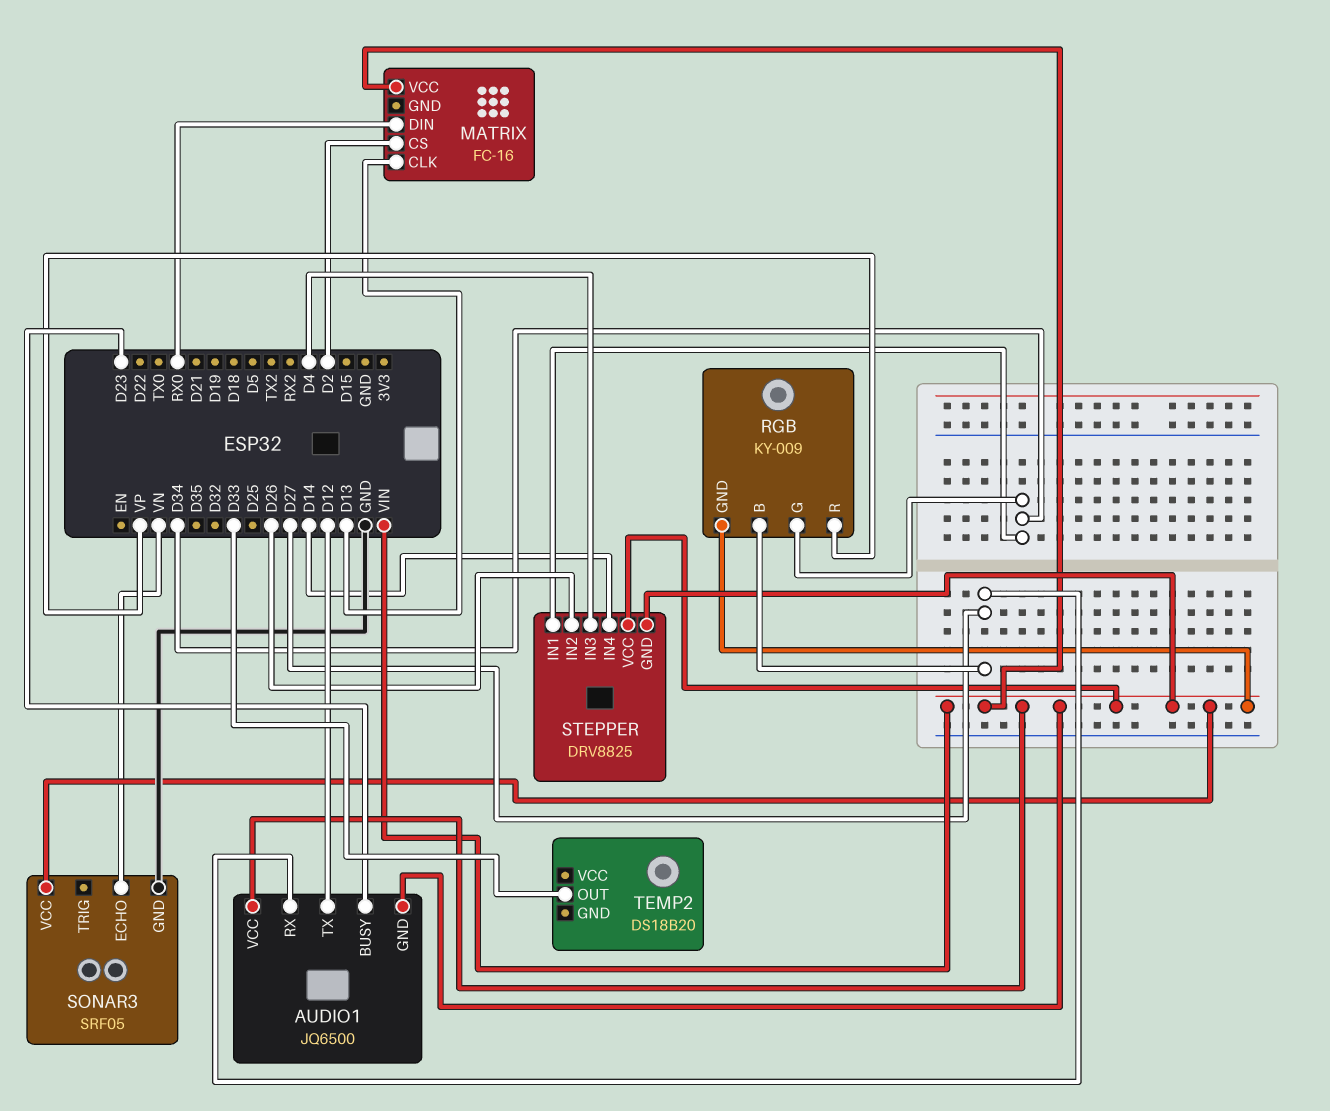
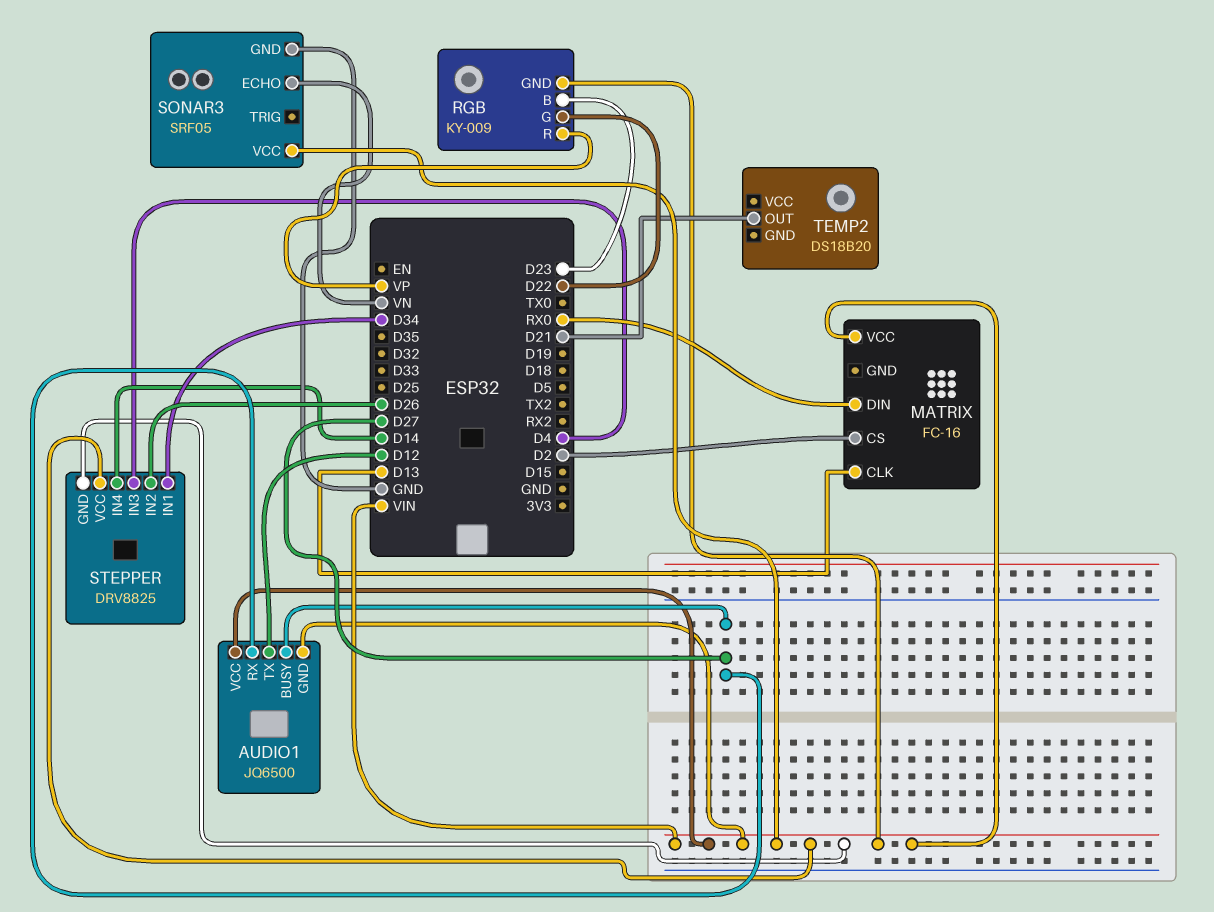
AUDIO1 pin BUSY: D23 -> D27
RGB pin B: D27 -> D23
RGB pin G: D34 -> D22
TEMP2 pin OUT: D33 -> D21

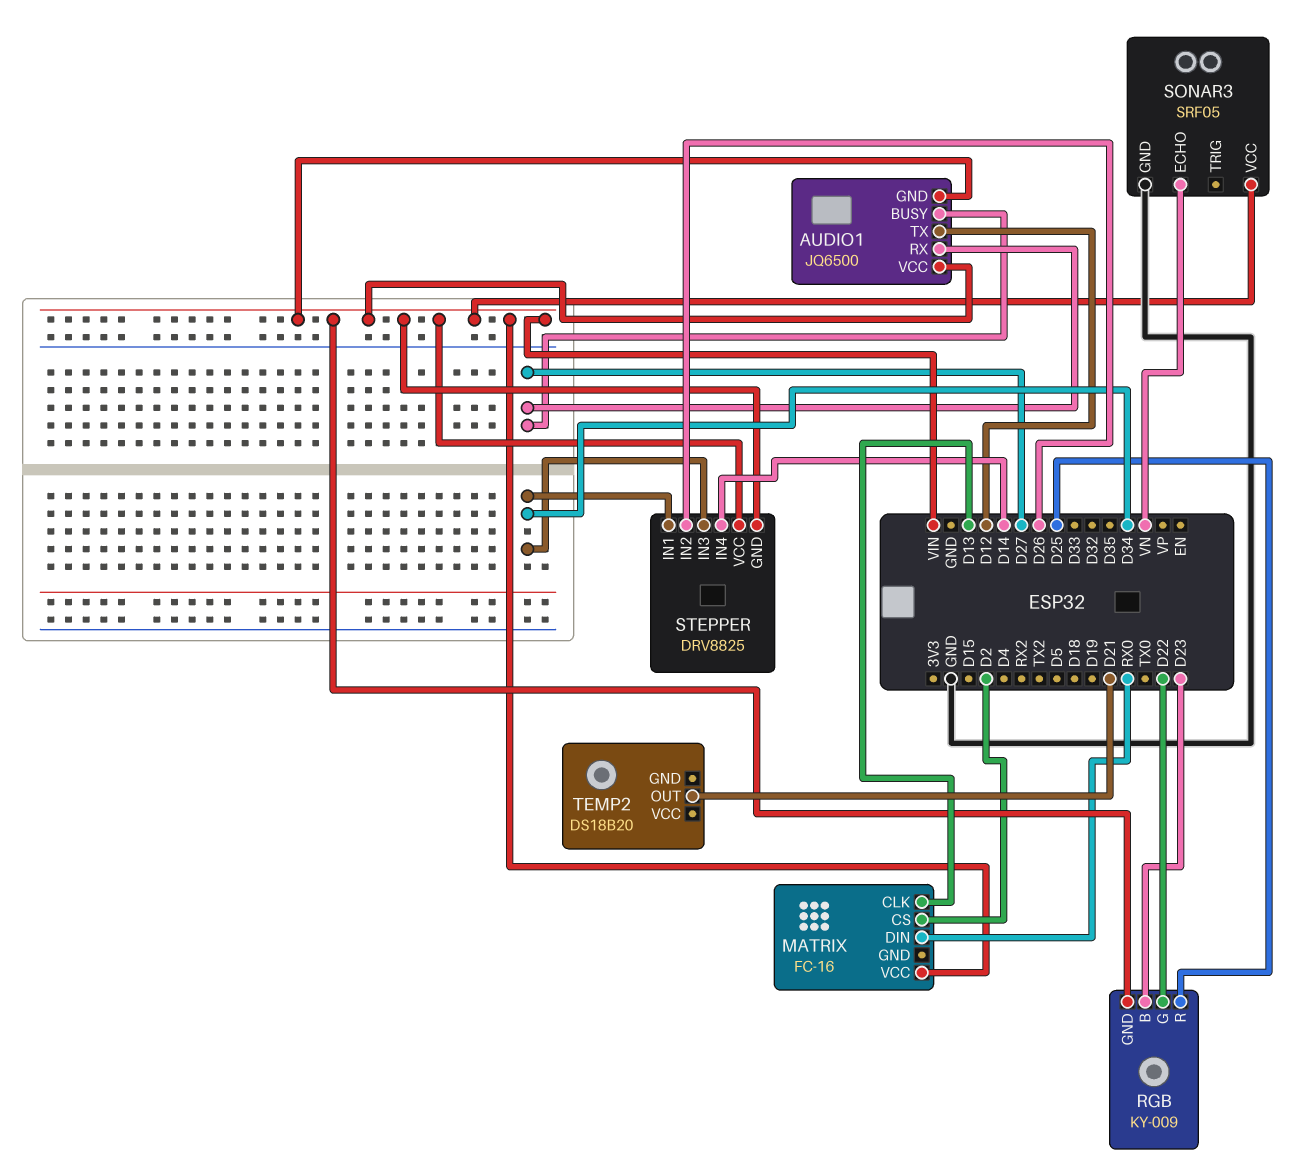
RGB pin R: VP -> D25
STEPPER pin IN3: D4 -> D34

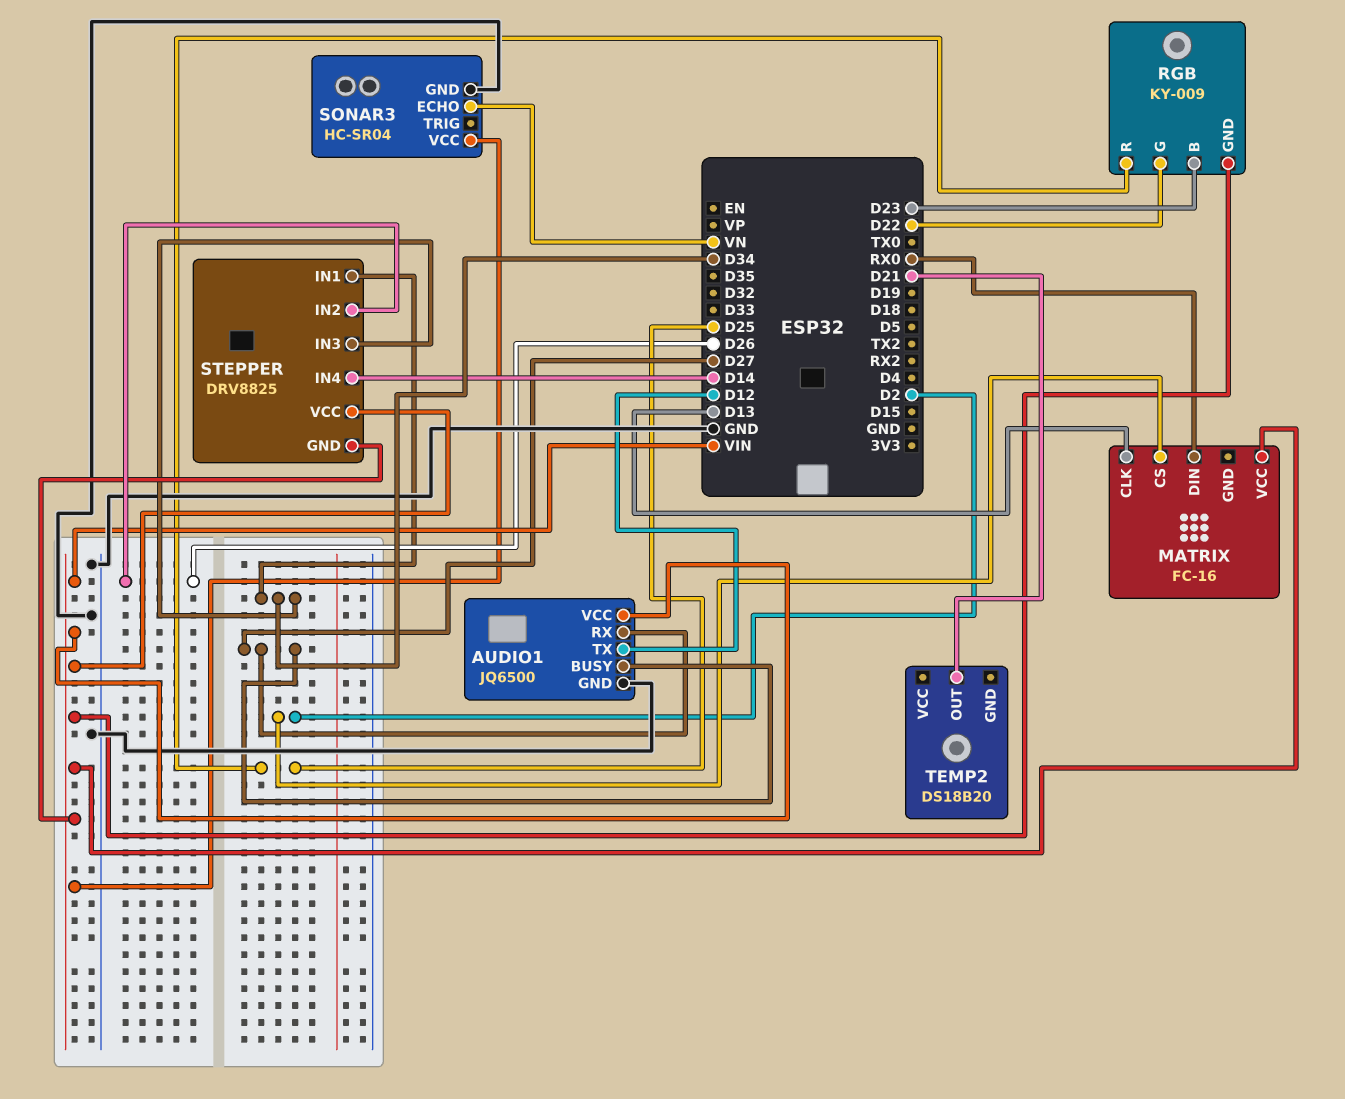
AUDIO1 pin GND: VIN -> GND
SONAR3: SRF05 -> HC-SR04

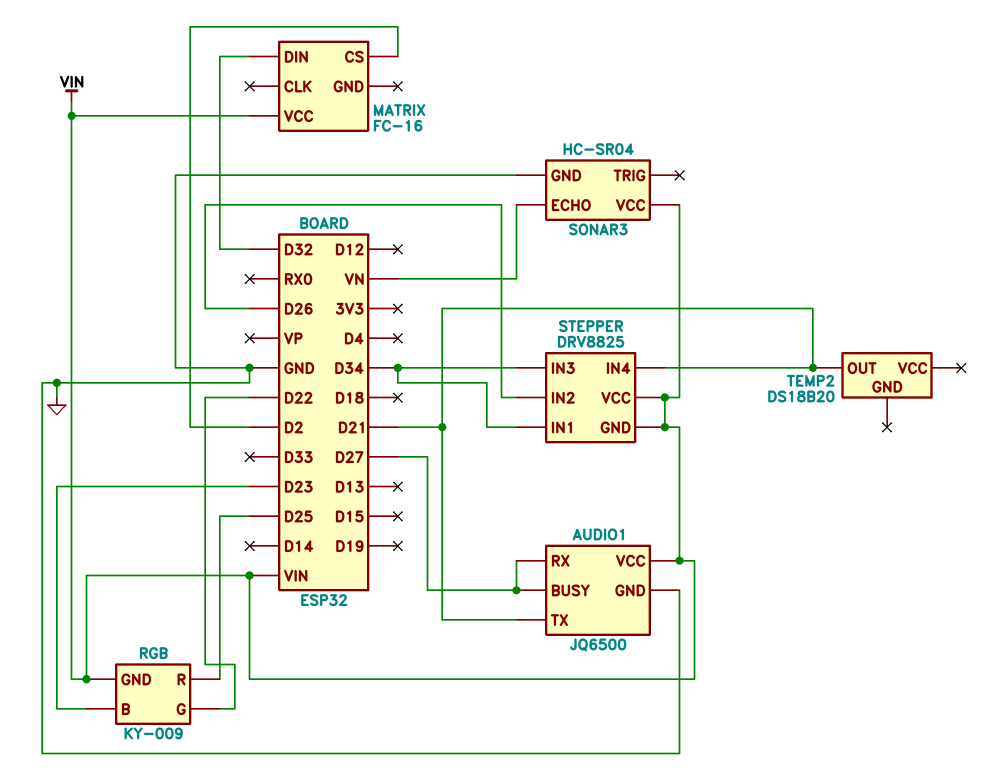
AUDIO1 pin TX: D12 -> D21
MATRIX pin CLK: D13 -> none
MATRIX pin DIN: RX0 -> D32
STEPPER pin IN4: D14 -> D21

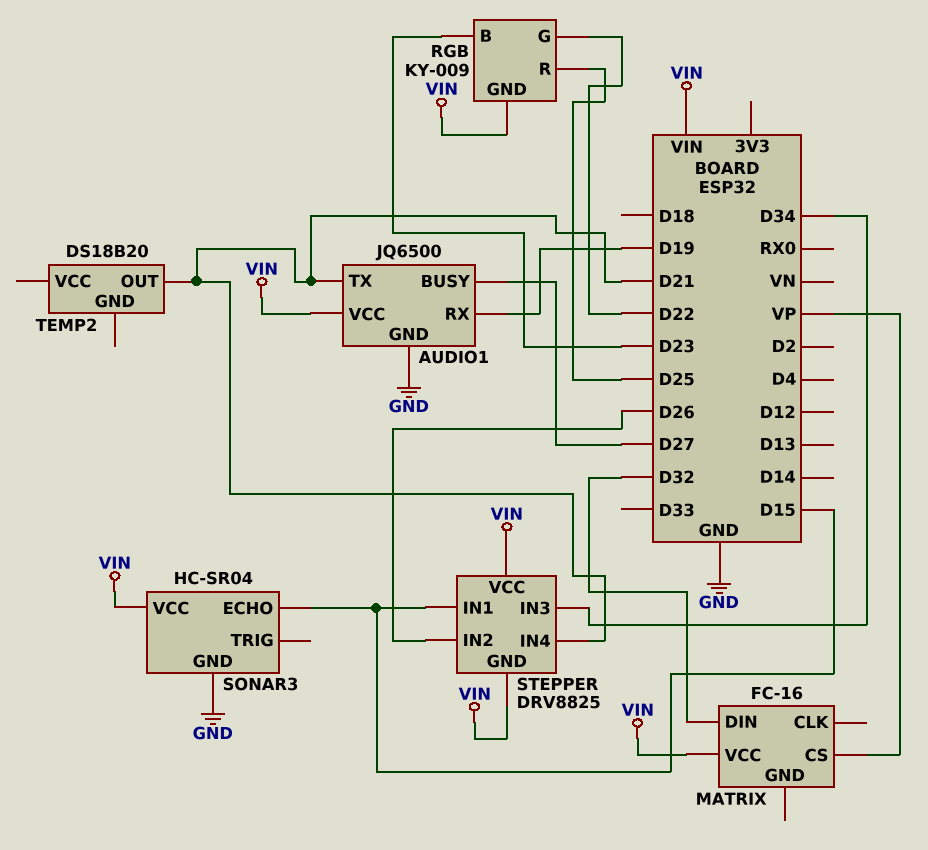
AUDIO1 pin RX: D27 -> D19
MATRIX pin CS: D2 -> VP
SONAR3 pin ECHO: VN -> D15
STEPPER pin IN1: D34 -> D15

